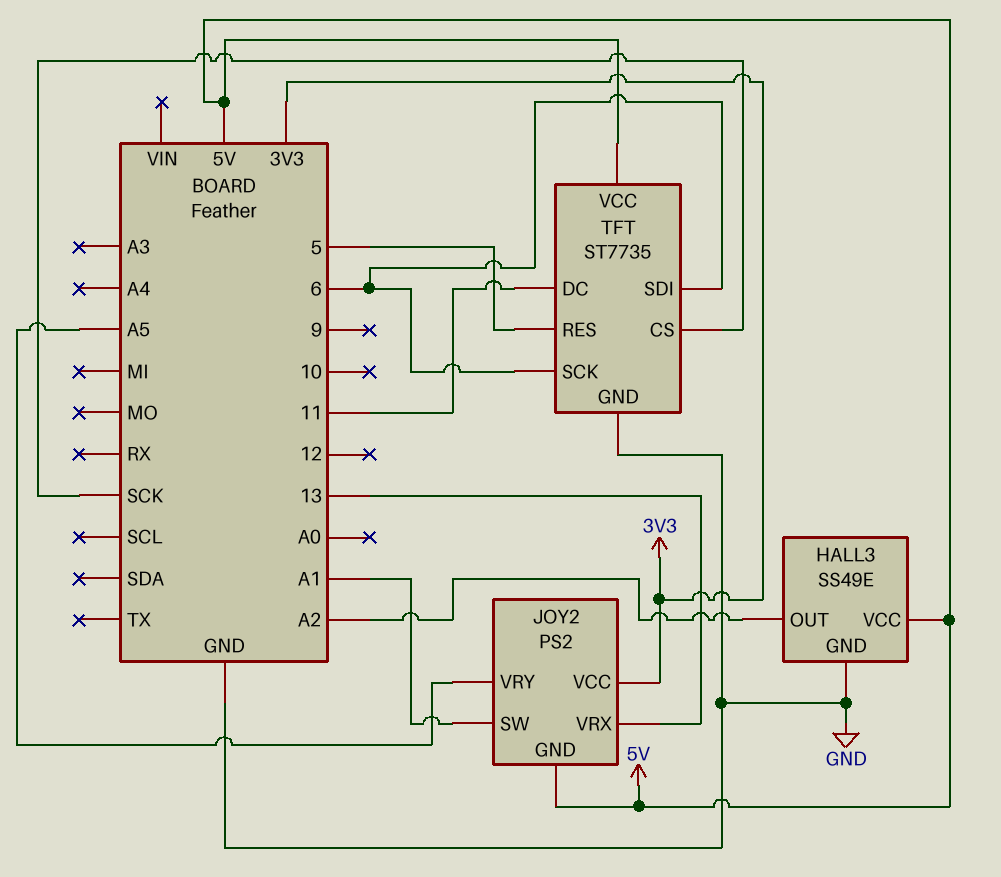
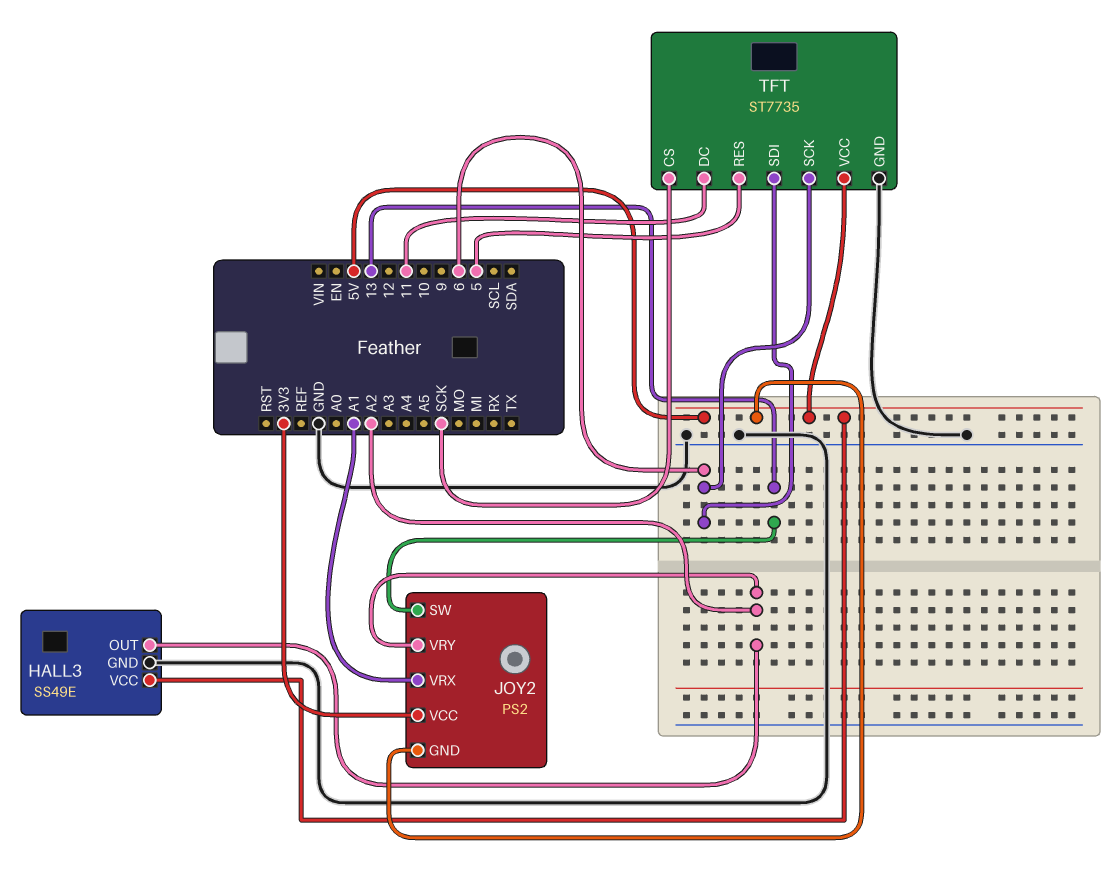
JOY2 pin SW: A1 -> 13
JOY2 pin VRX: 13 -> A1
JOY2 pin VRY: A5 -> A2

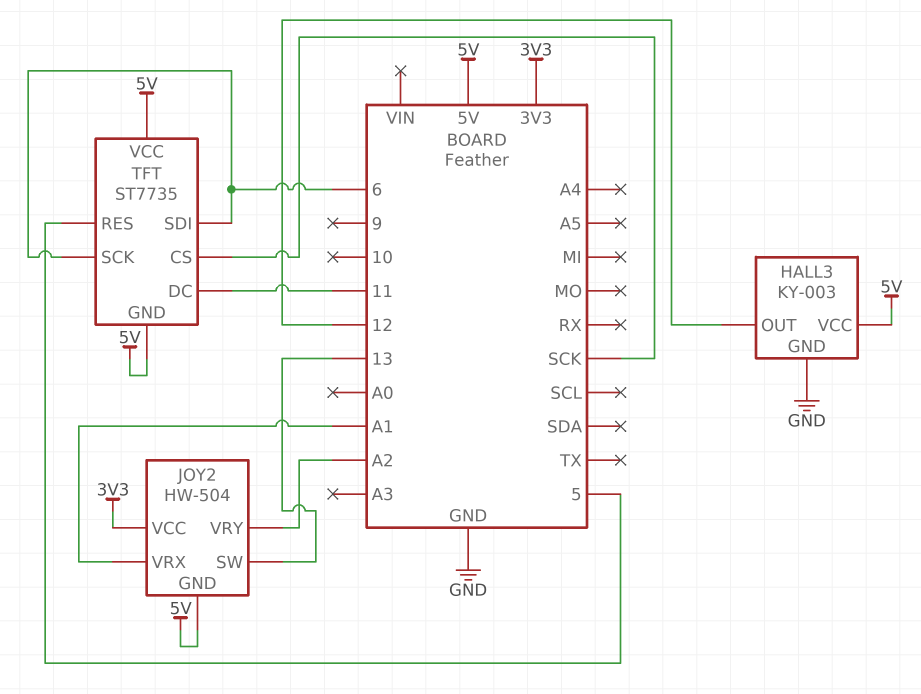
HALL3: SS49E -> KY-003
HALL3 pin OUT: A2 -> 12
JOY2: PS2 -> HW-504
TFT pin GND: GND -> 5V

